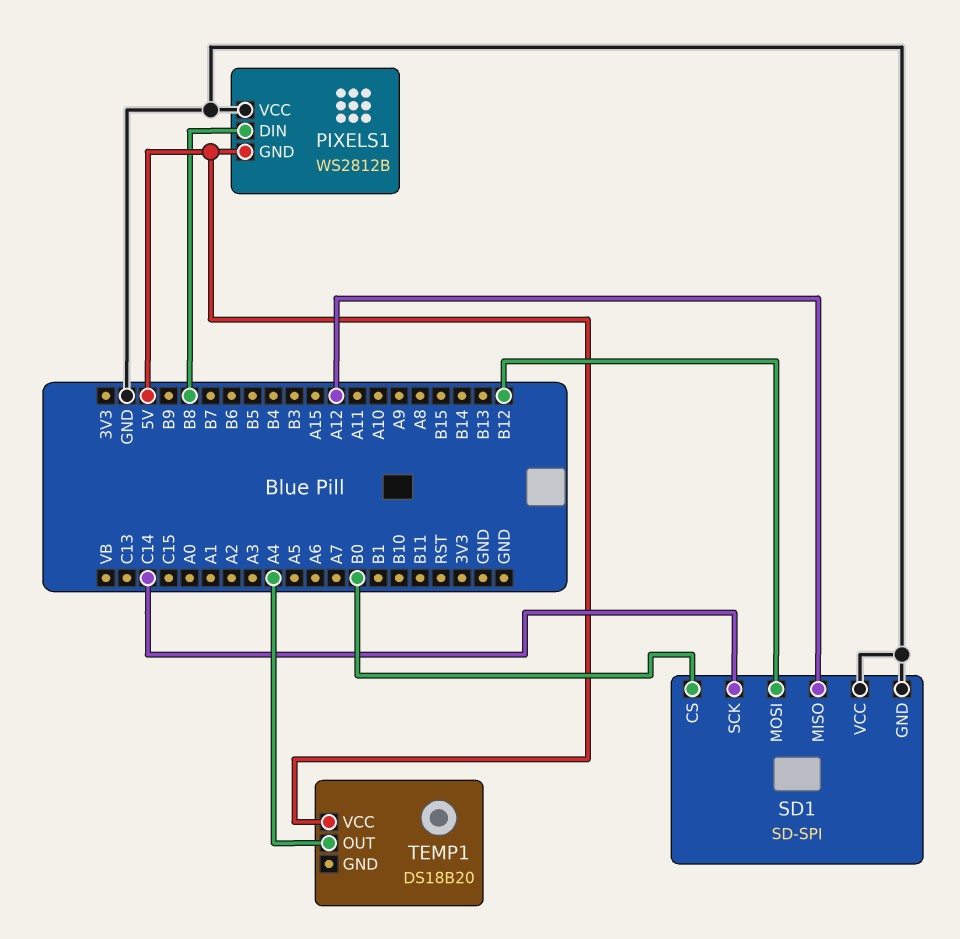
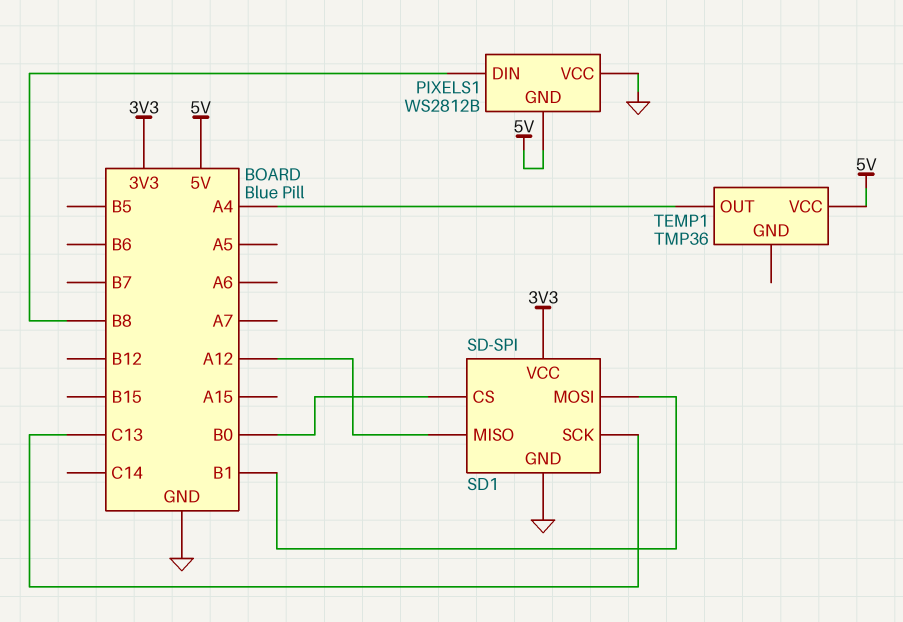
SD1 pin MOSI: B12 -> B1
SD1 pin SCK: C14 -> C13
SD1 pin VCC: GND -> 3V3
TEMP1: DS18B20 -> TMP36

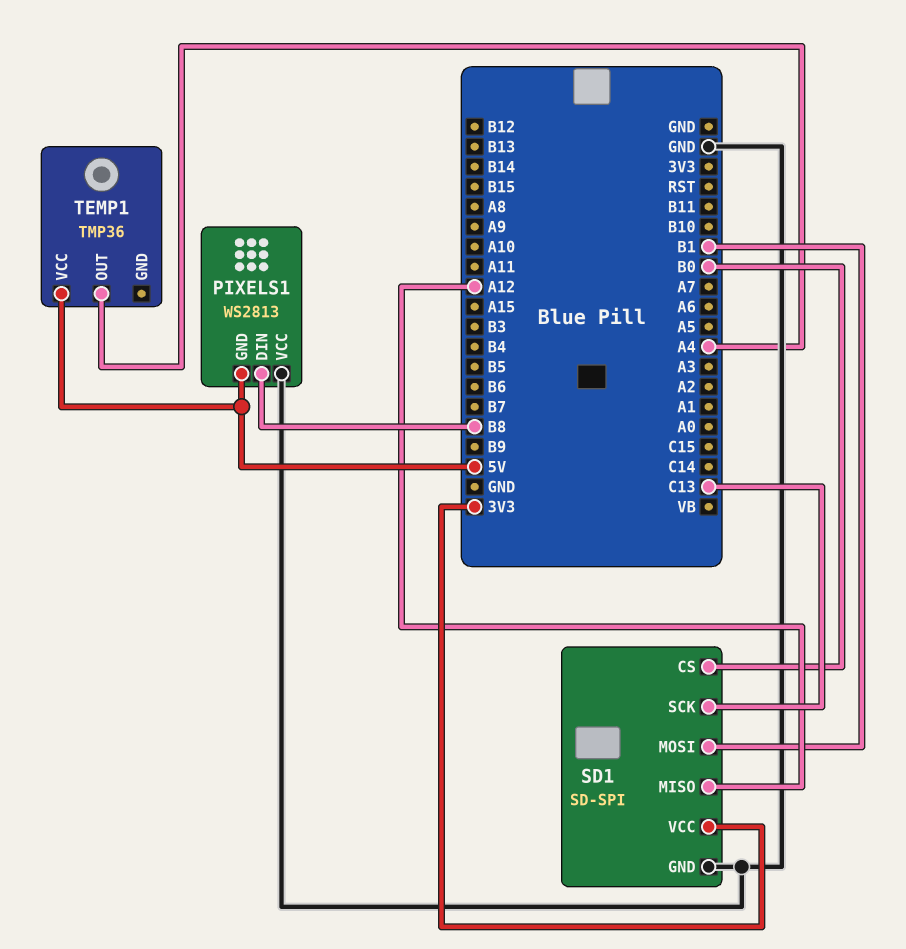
PIXELS1: WS2812B -> WS2813

